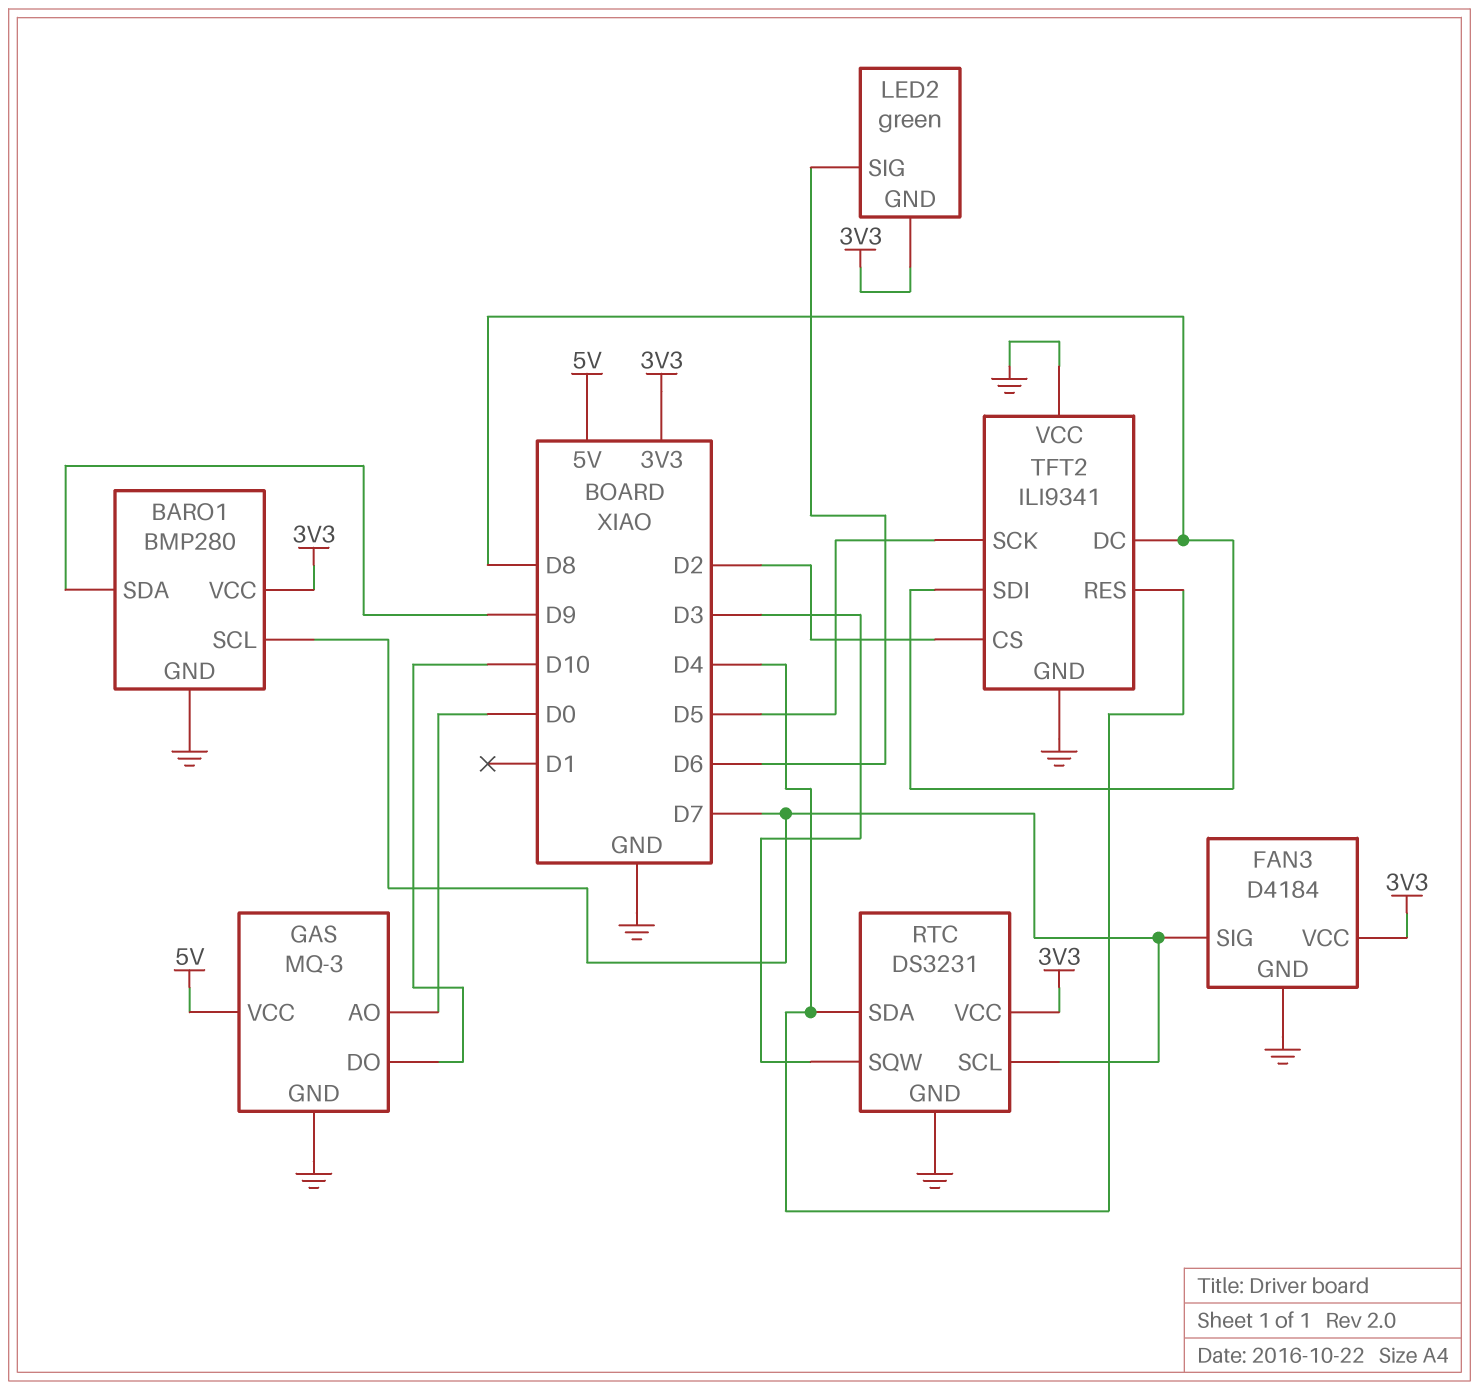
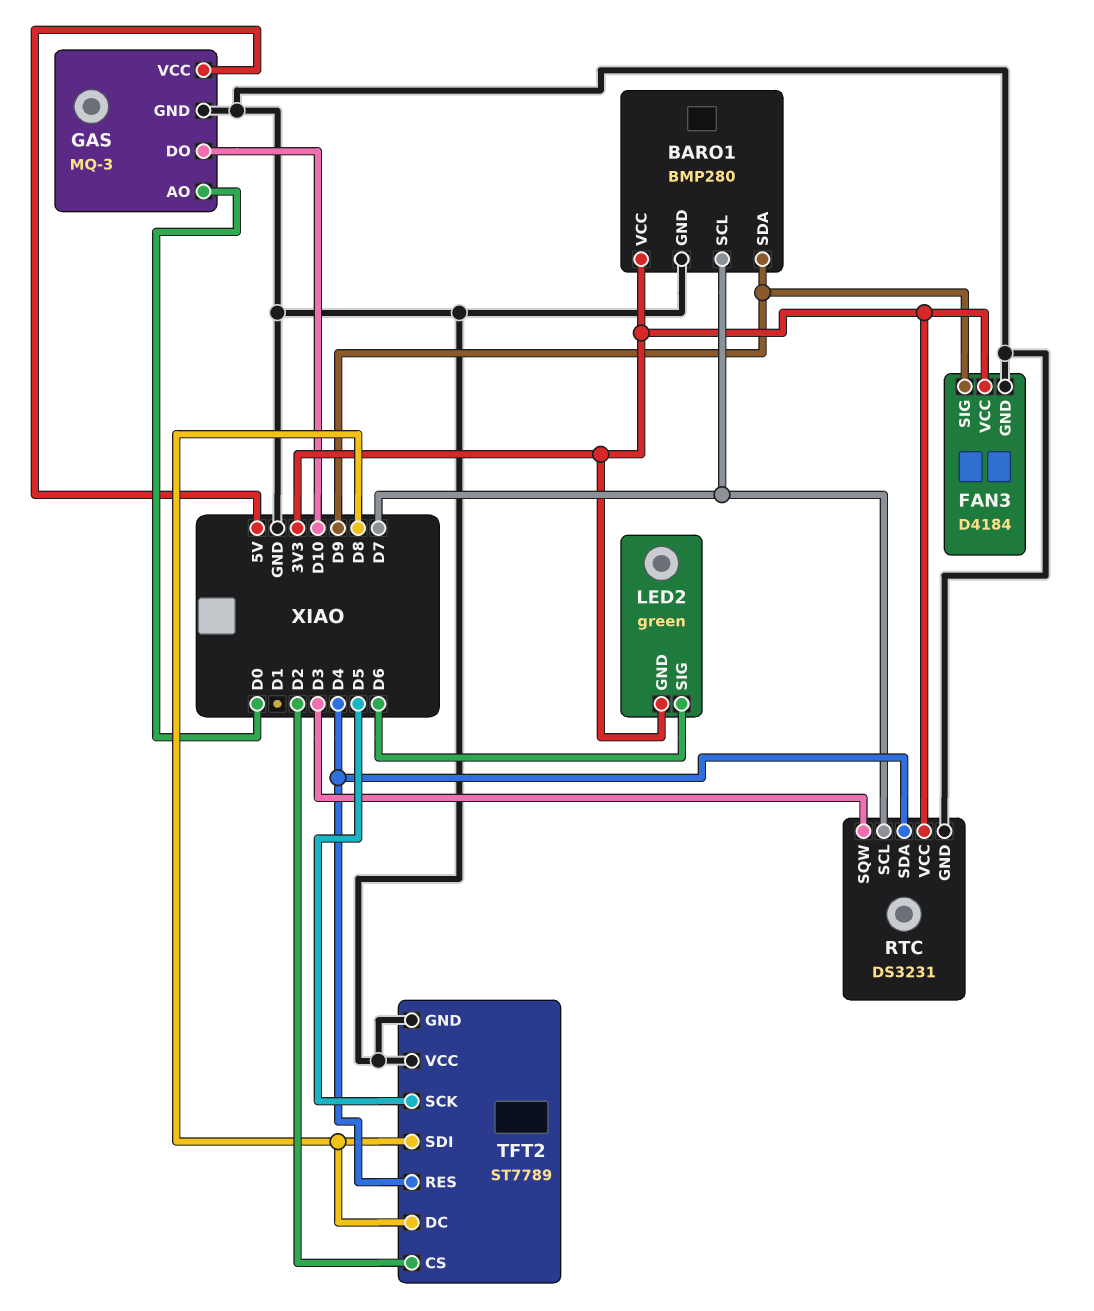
FAN3 pin SIG: D7 -> D9
TFT2: ILI9341 -> ST7789

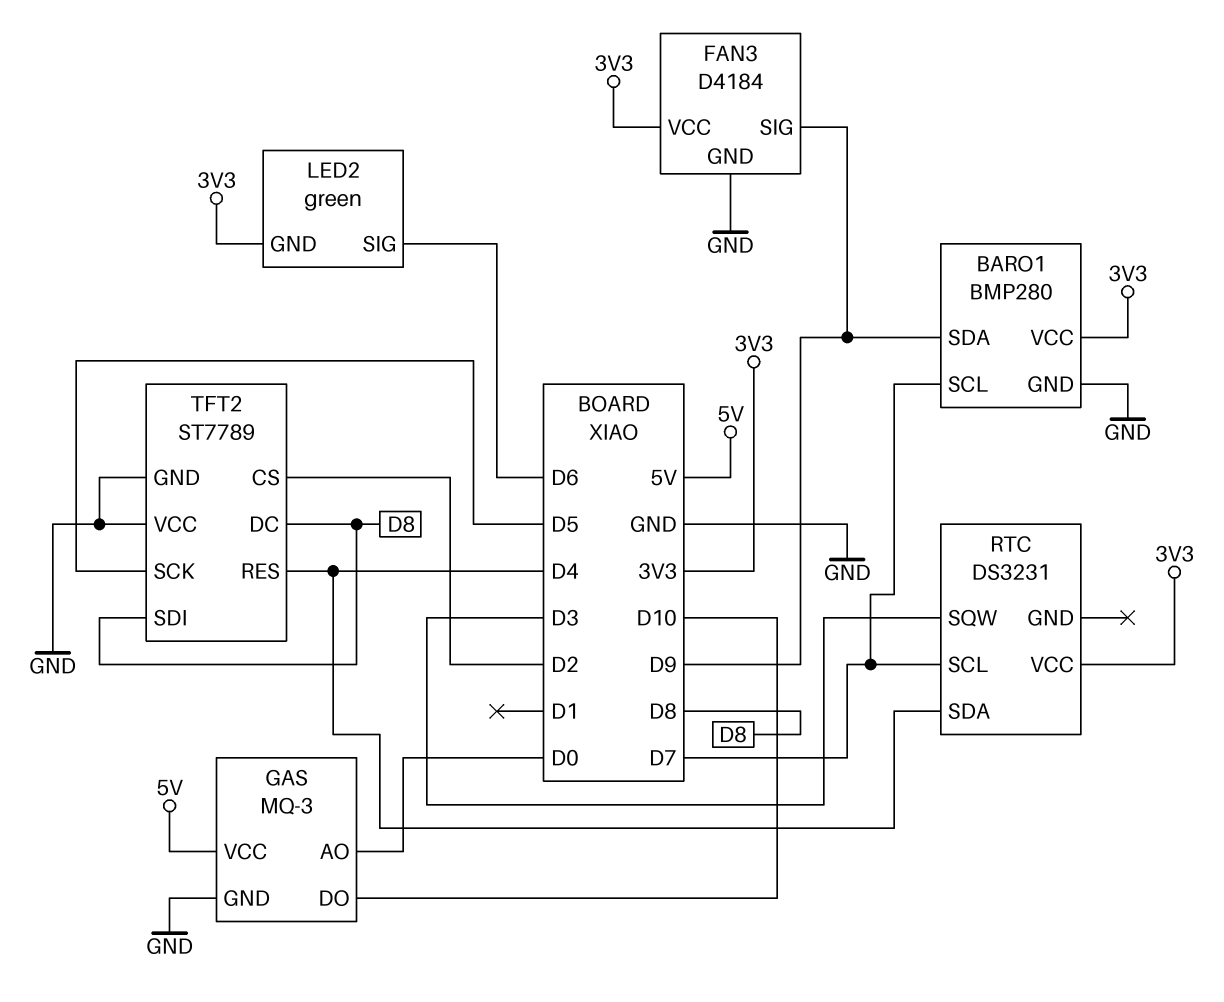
RTC pin GND: GND -> none

